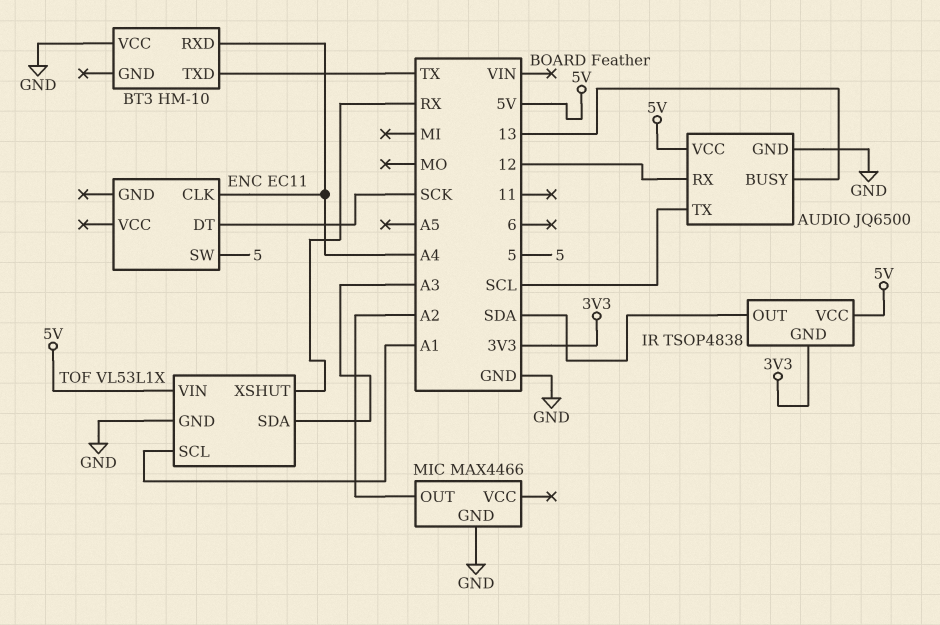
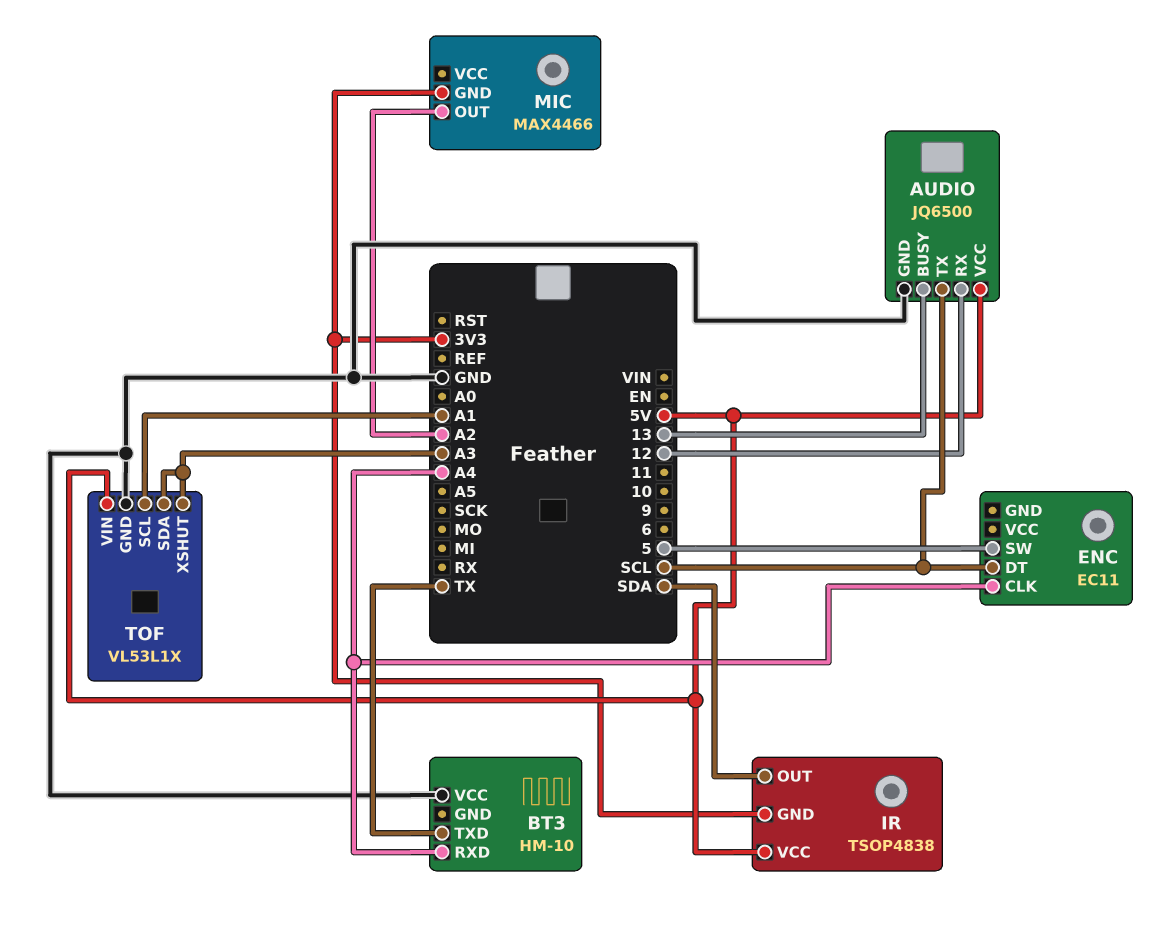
ENC pin DT: SCK -> SCL
MIC pin GND: GND -> 3V3
TOF pin XSHUT: RX -> A3

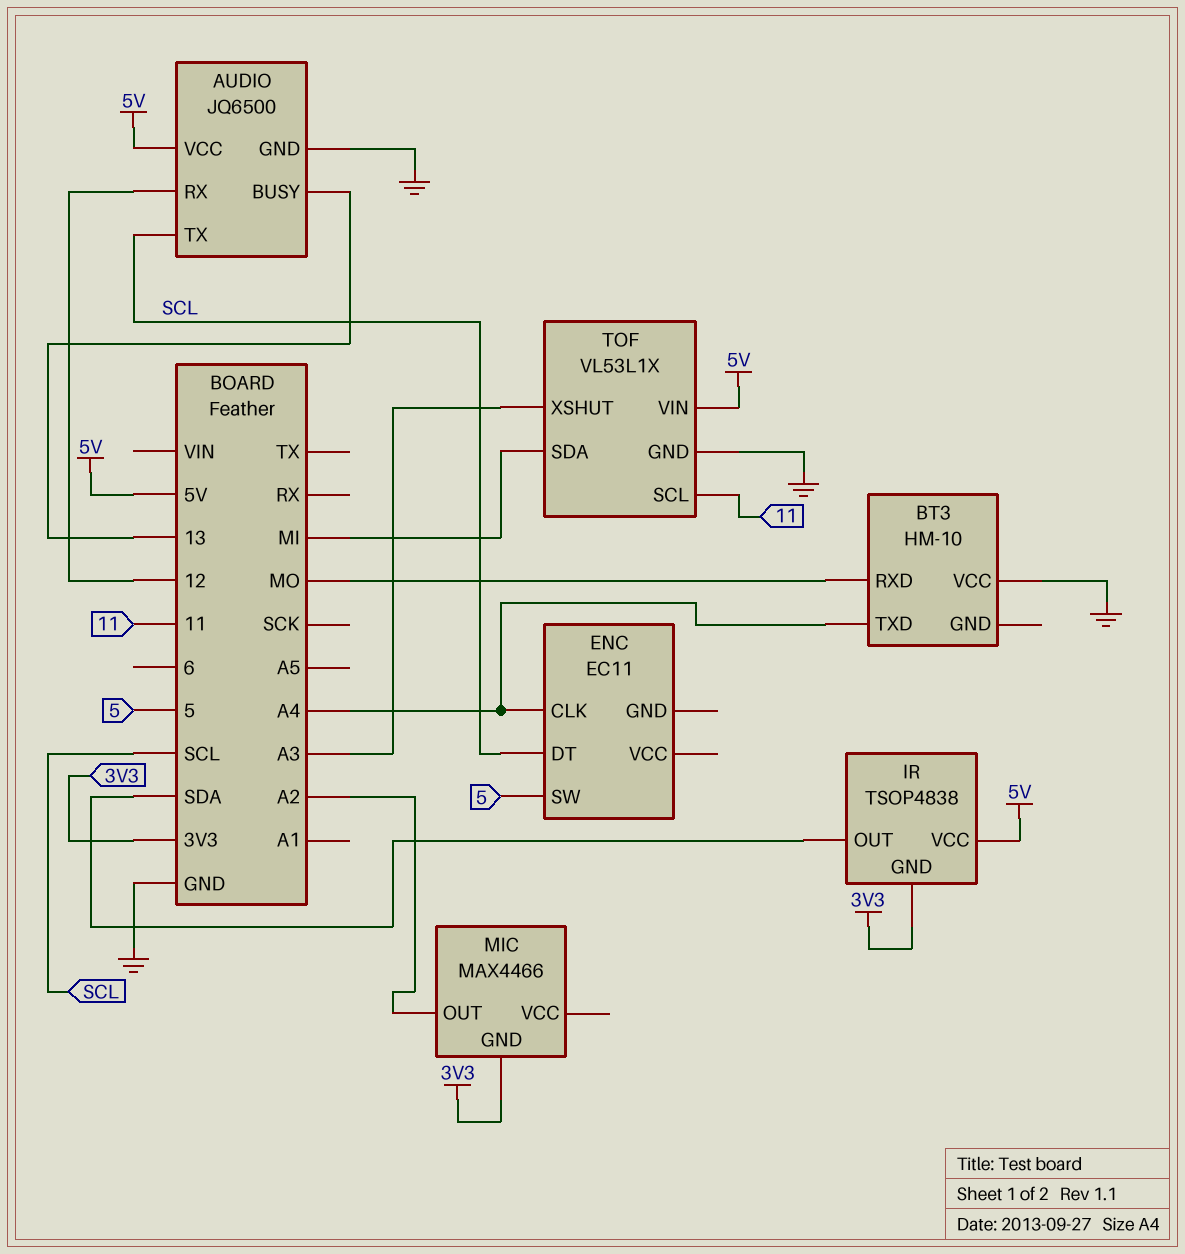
BT3 pin RXD: A4 -> MO
BT3 pin TXD: TX -> A4
TOF pin SCL: A1 -> 11
TOF pin SDA: A3 -> MI

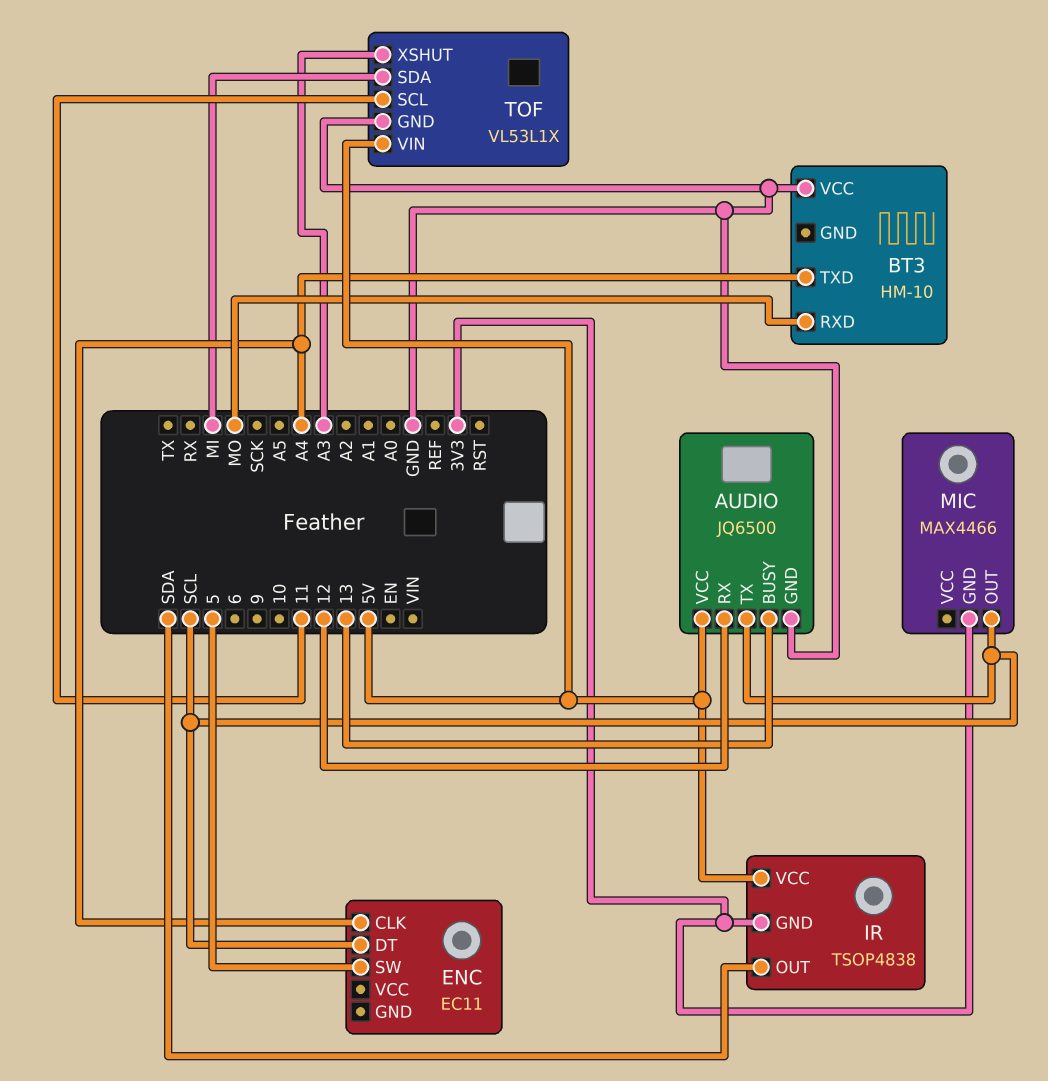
MIC pin OUT: A2 -> SCL

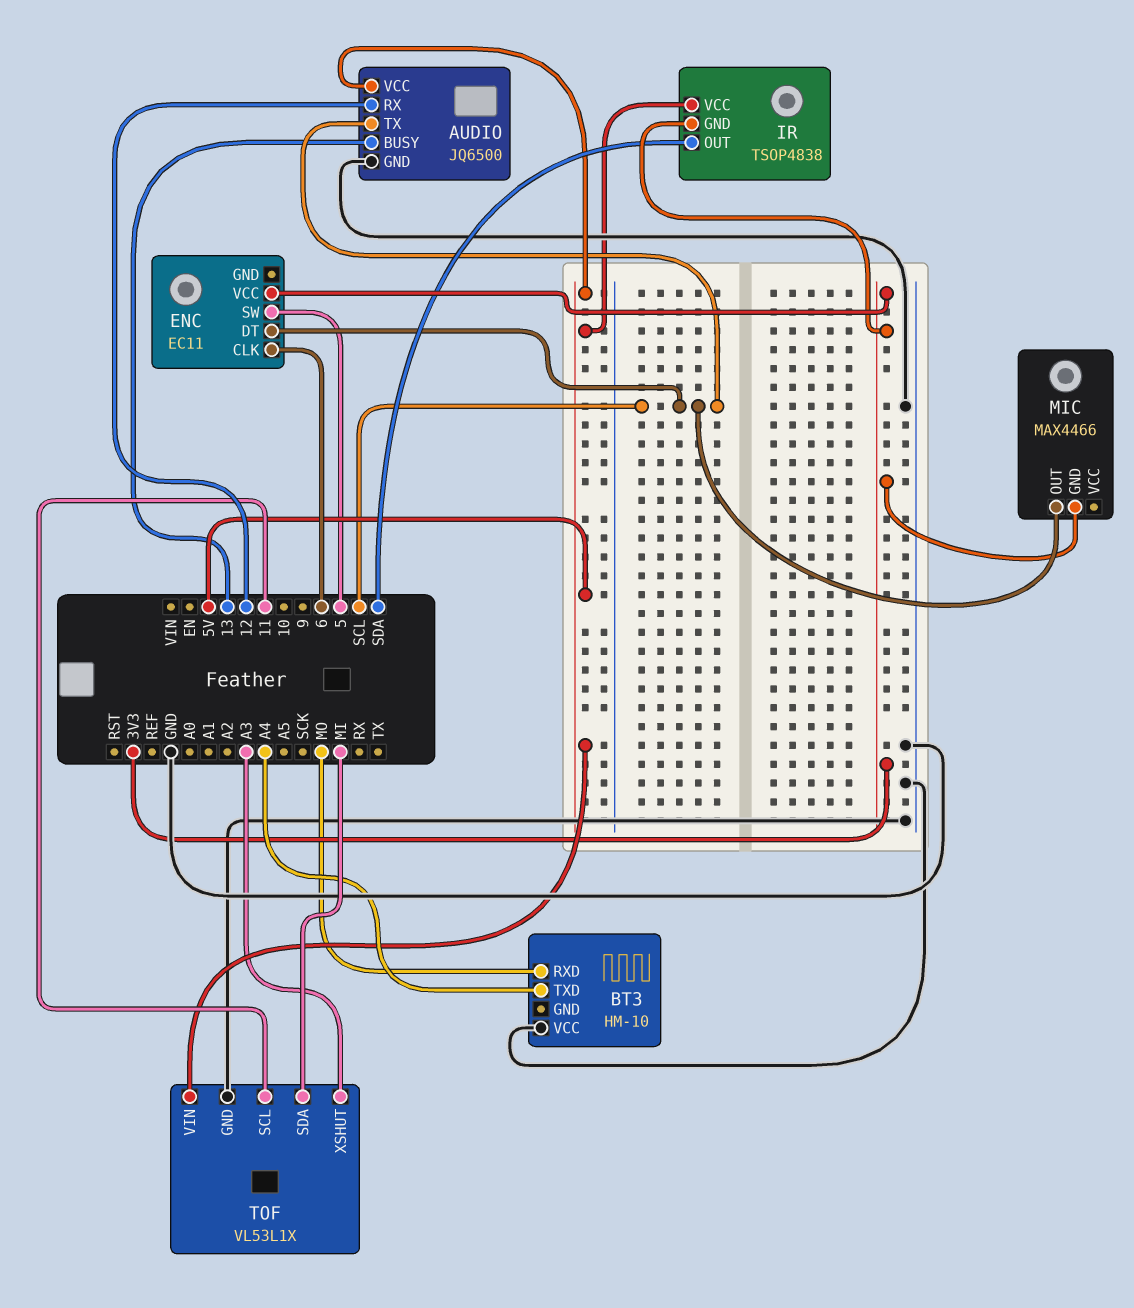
ENC pin CLK: A4 -> 6
ENC pin VCC: none -> 3V3

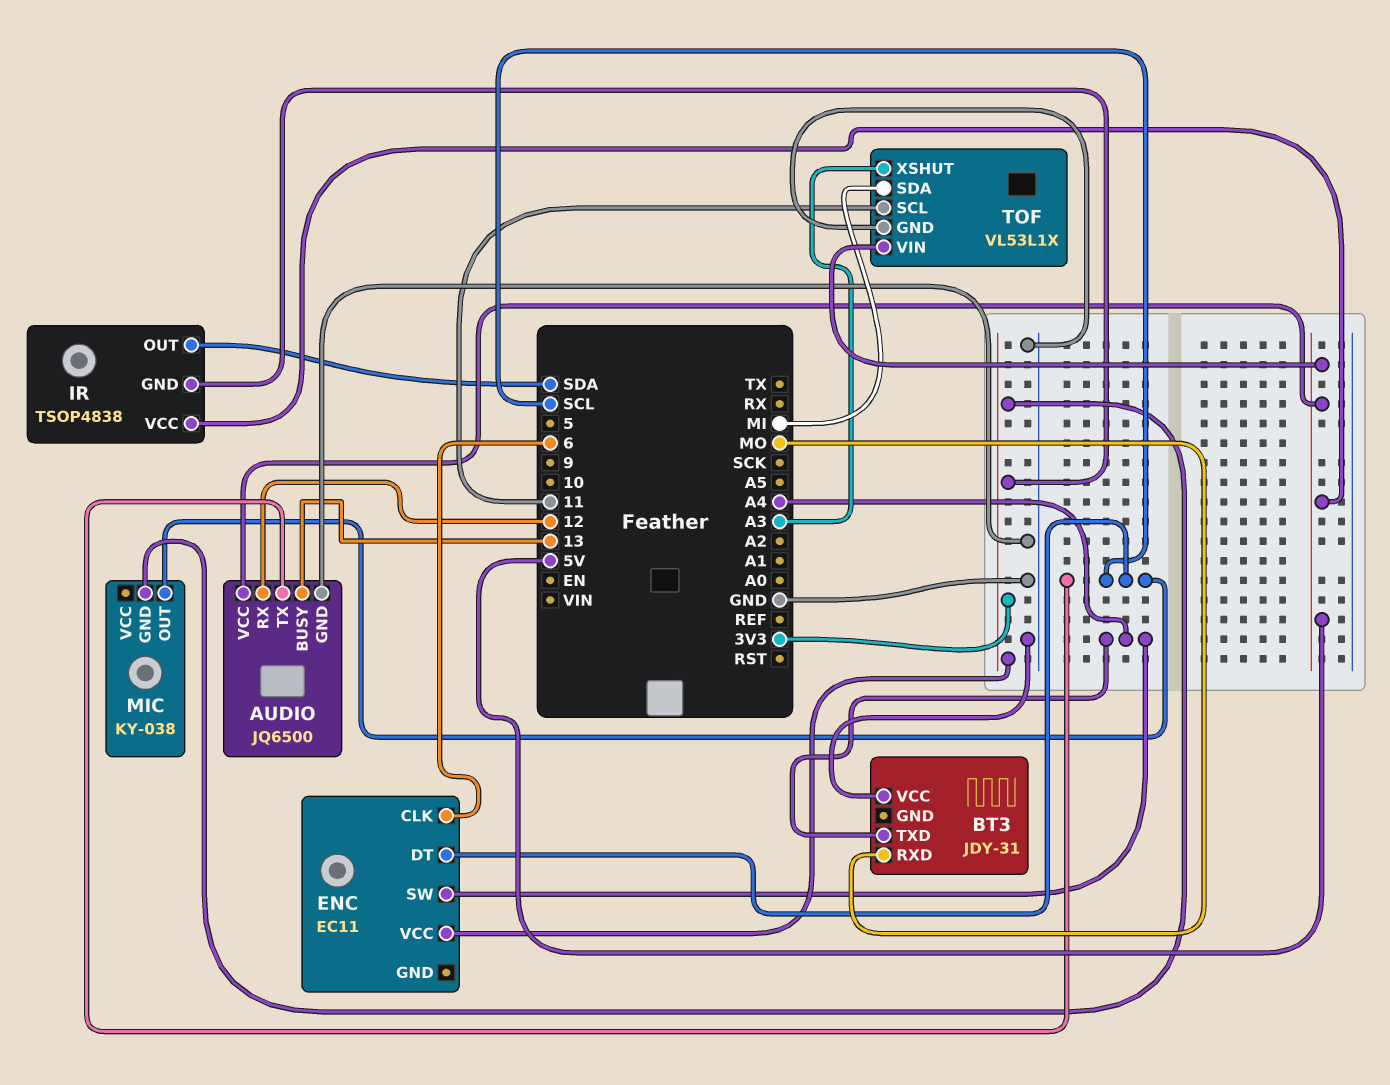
BT3: HM-10 -> JDY-31
ENC pin SW: 5 -> A4
MIC: MAX4466 -> KY-038

